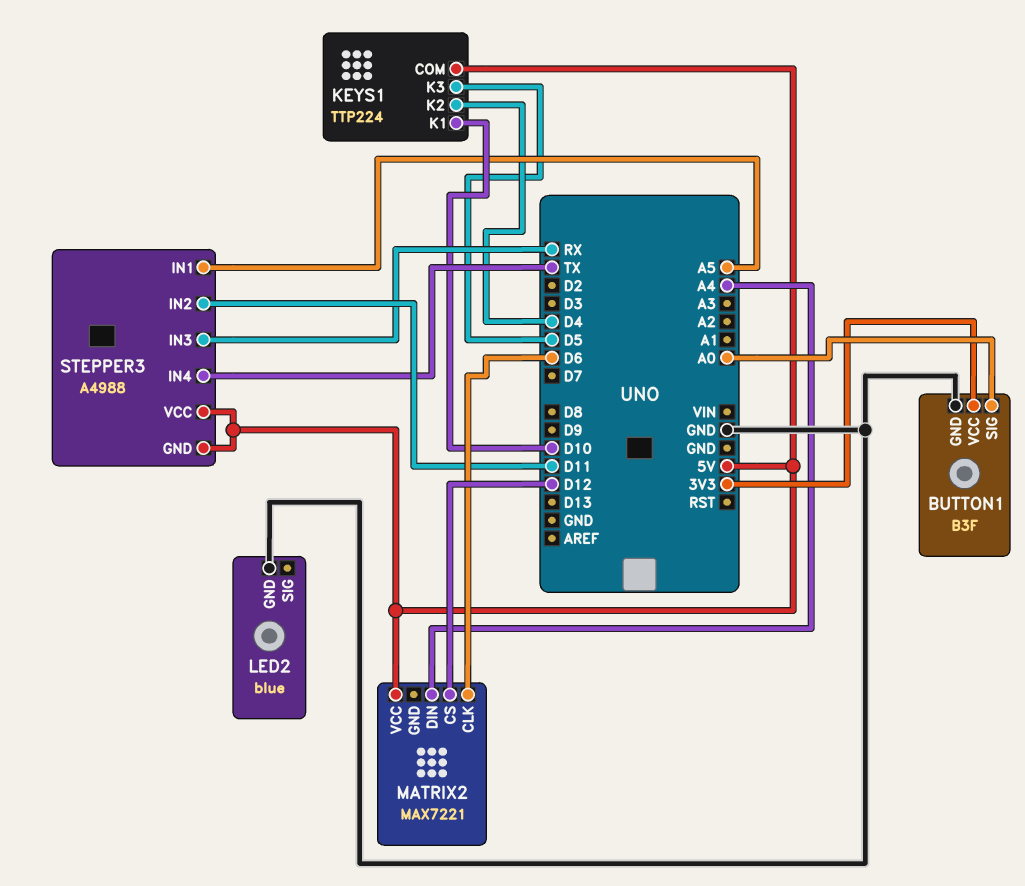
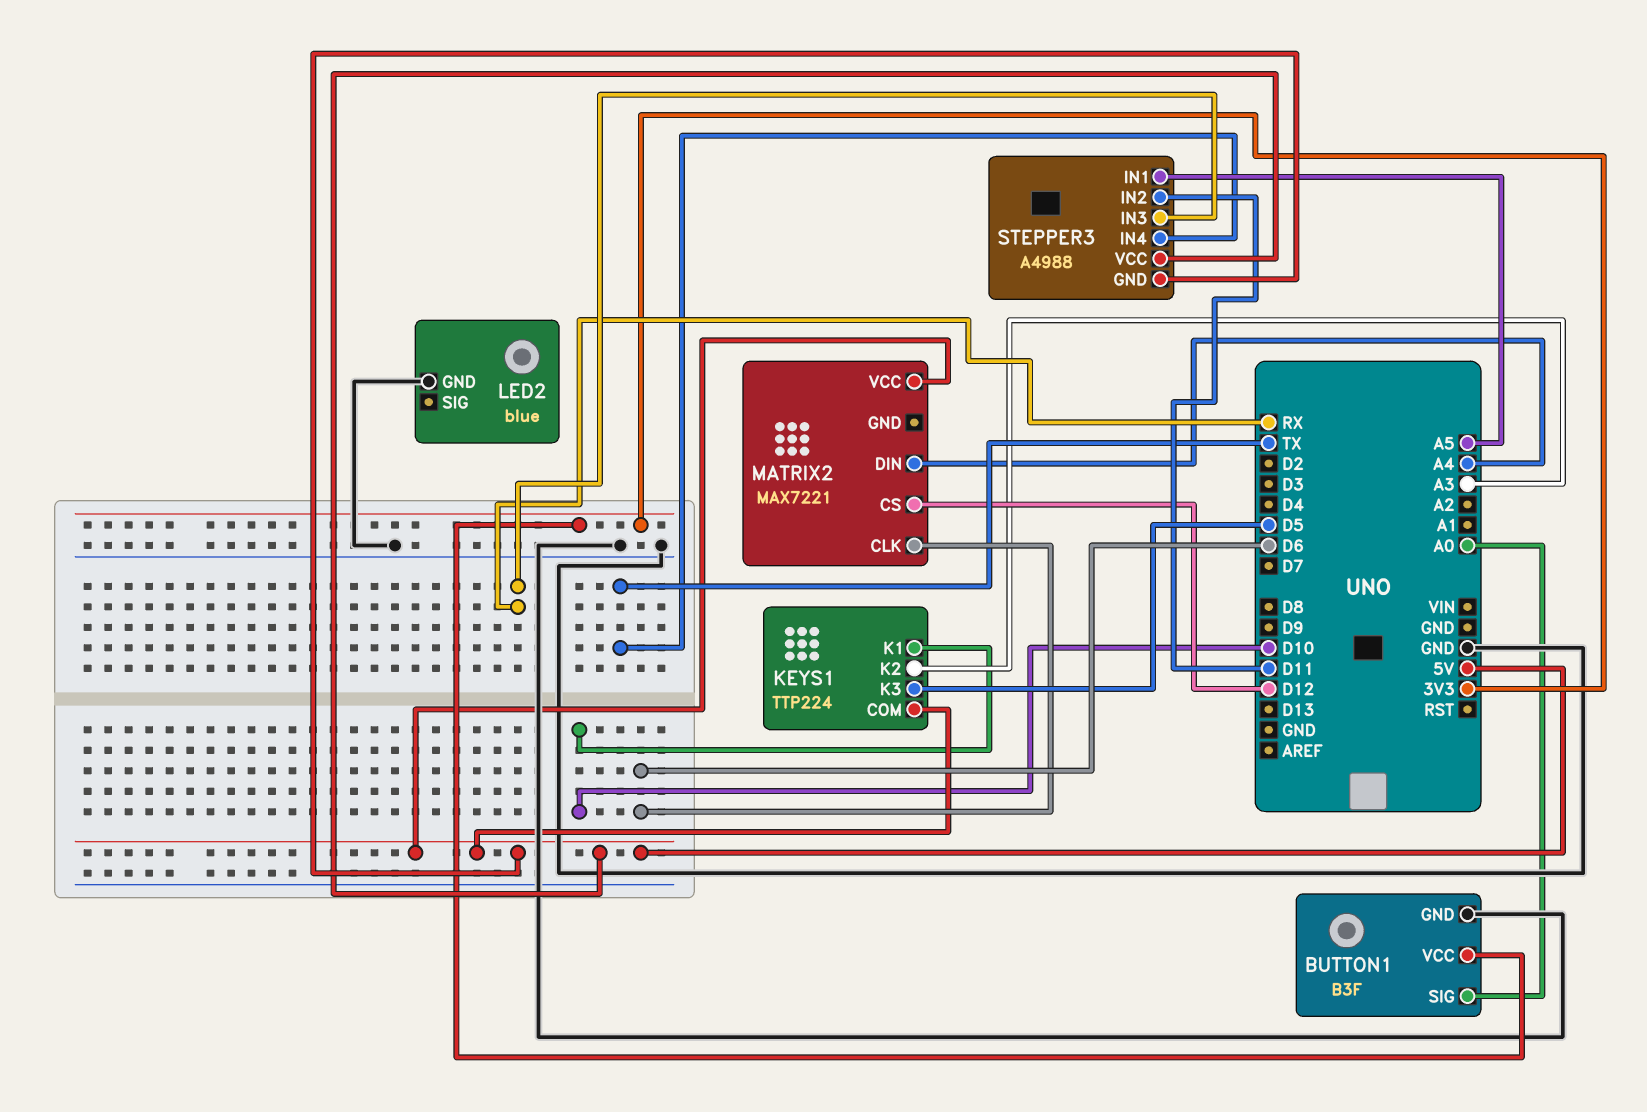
KEYS1 pin K2: D4 -> A3

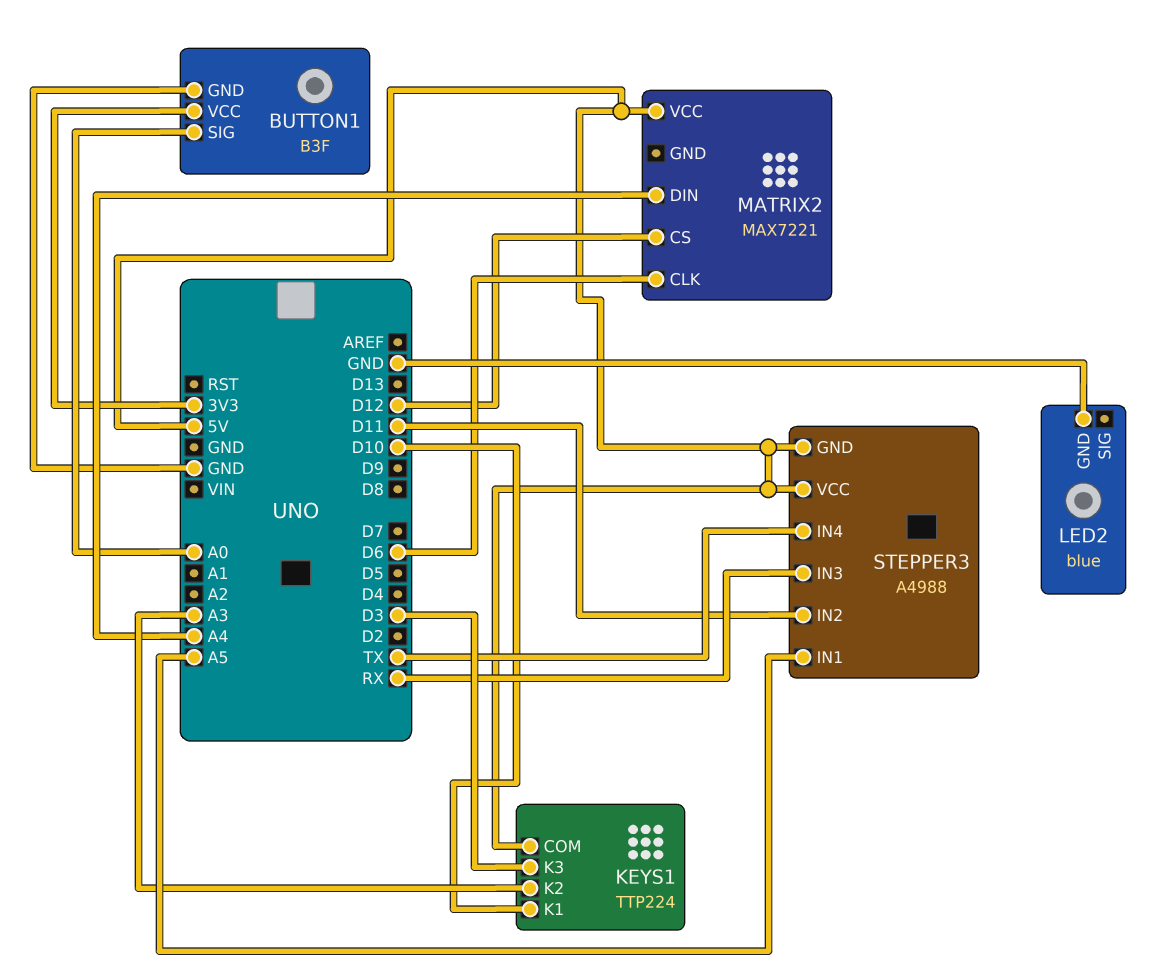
KEYS1 pin K3: D5 -> D3

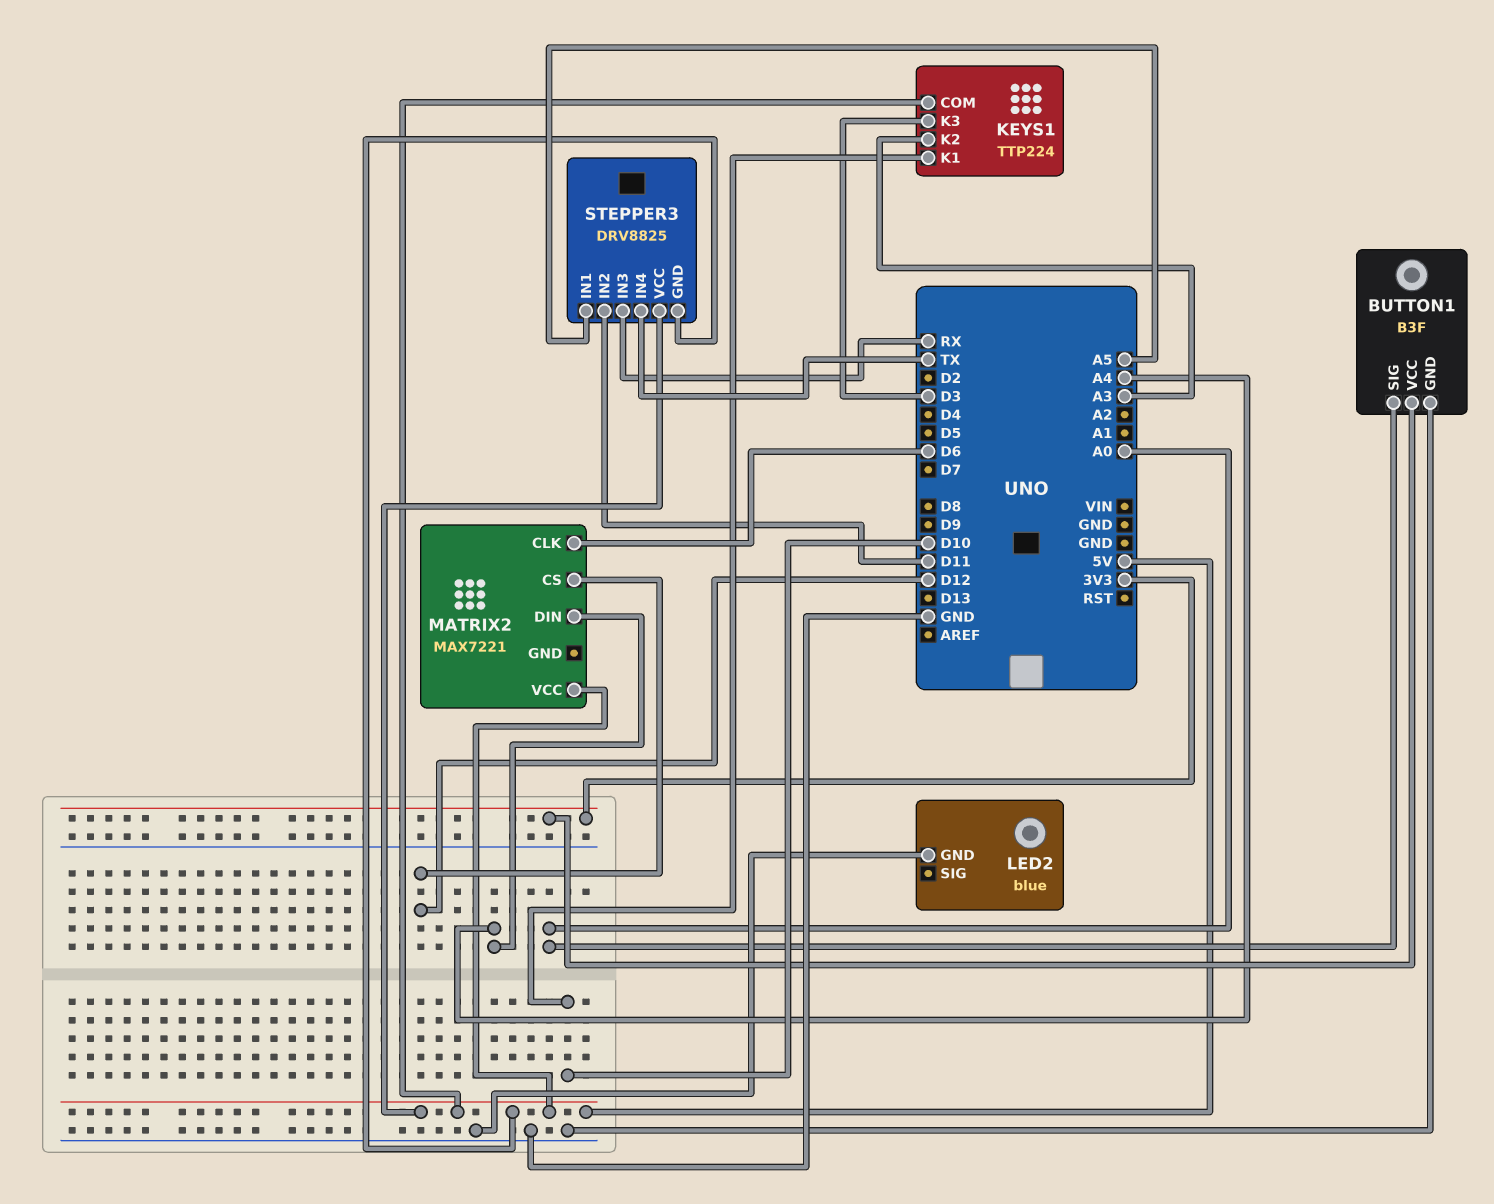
STEPPER3: A4988 -> DRV8825

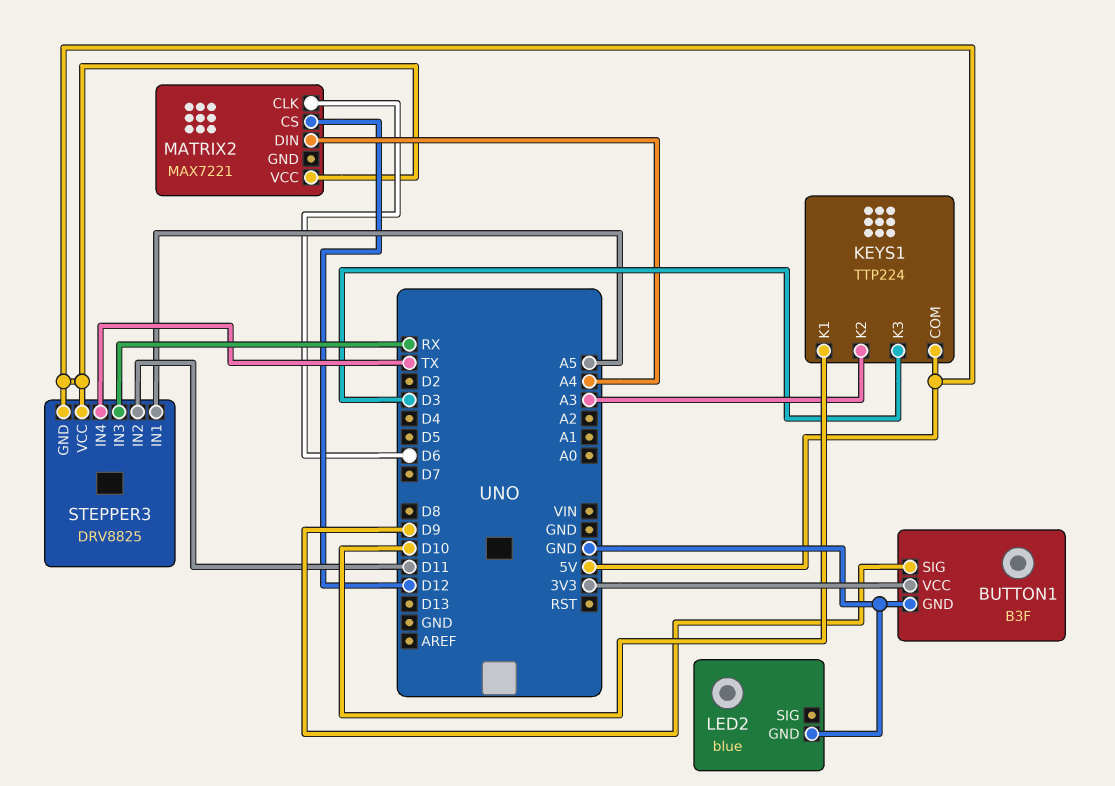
BUTTON1 pin SIG: A0 -> D9

